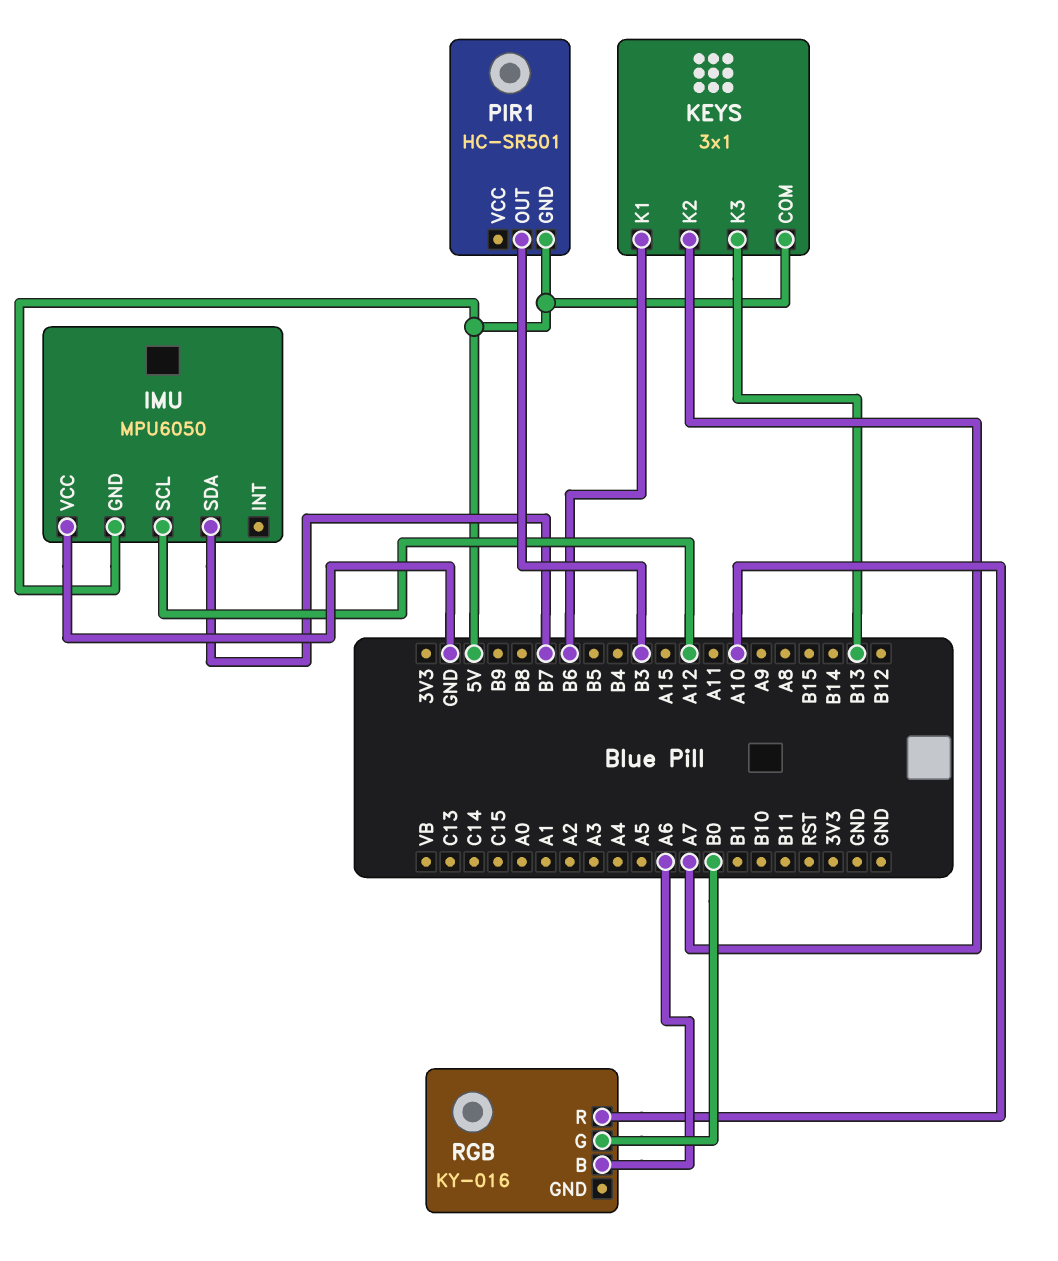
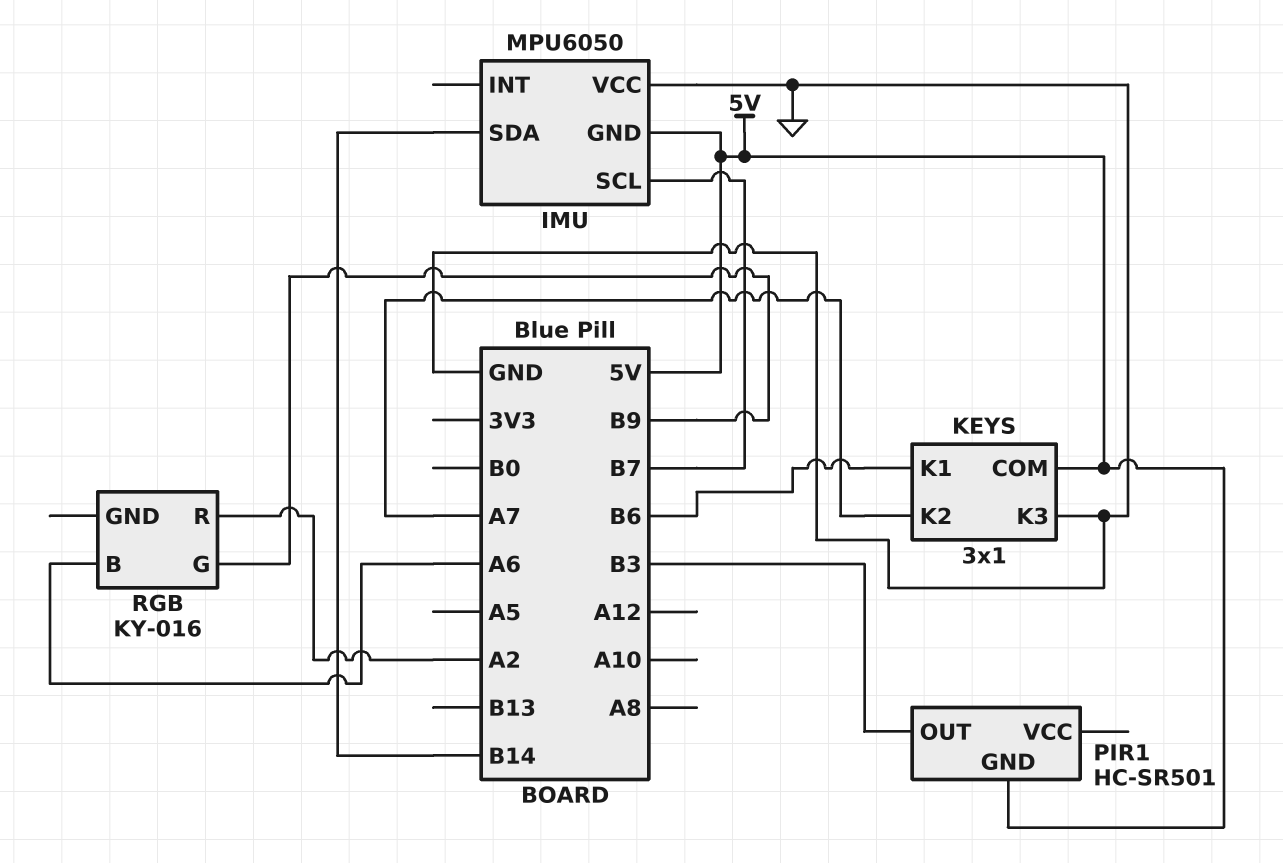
IMU pin SCL: A12 -> B7
IMU pin SDA: B7 -> B14
KEYS pin K3: B13 -> GND
RGB pin G: B0 -> B9
RGB pin R: A10 -> A2

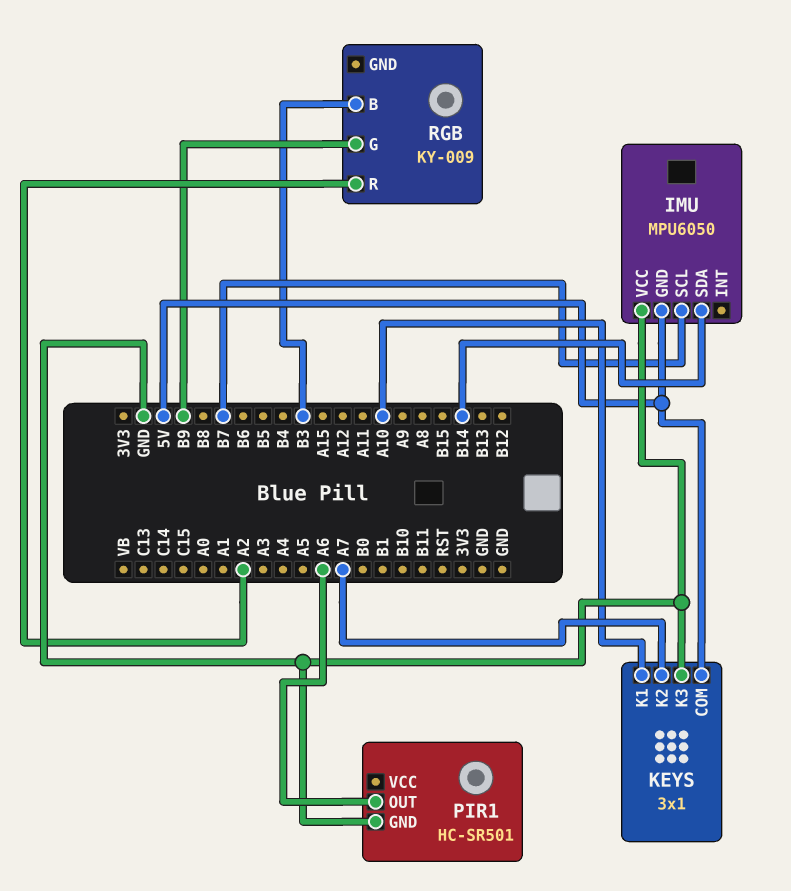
KEYS pin K1: B6 -> A10
PIR1 pin GND: 5V -> GND
PIR1 pin OUT: B3 -> A6
RGB: KY-016 -> KY-009
RGB pin B: A6 -> B3

